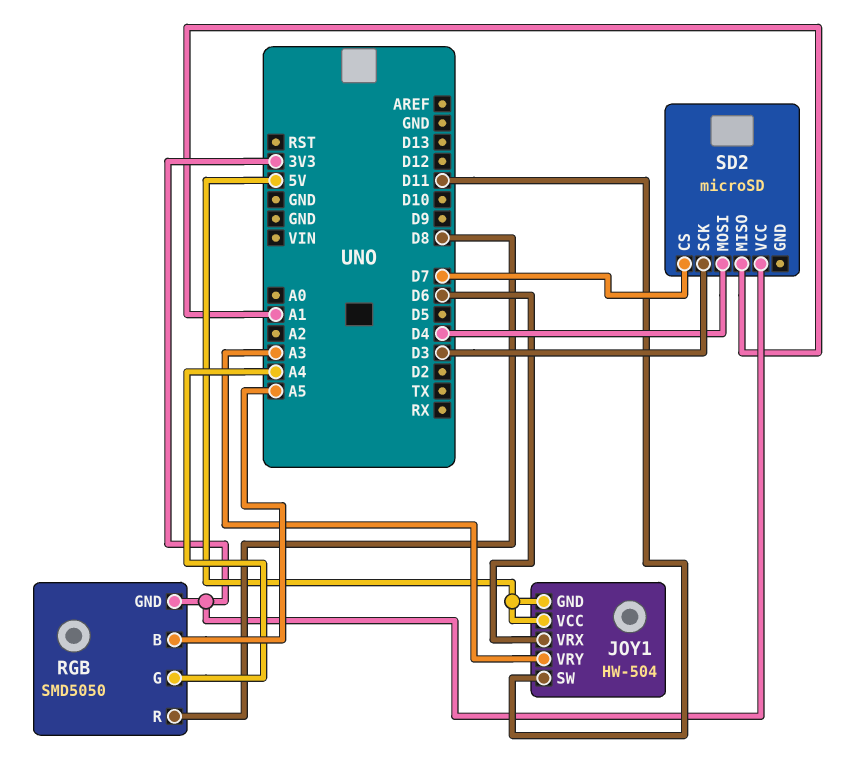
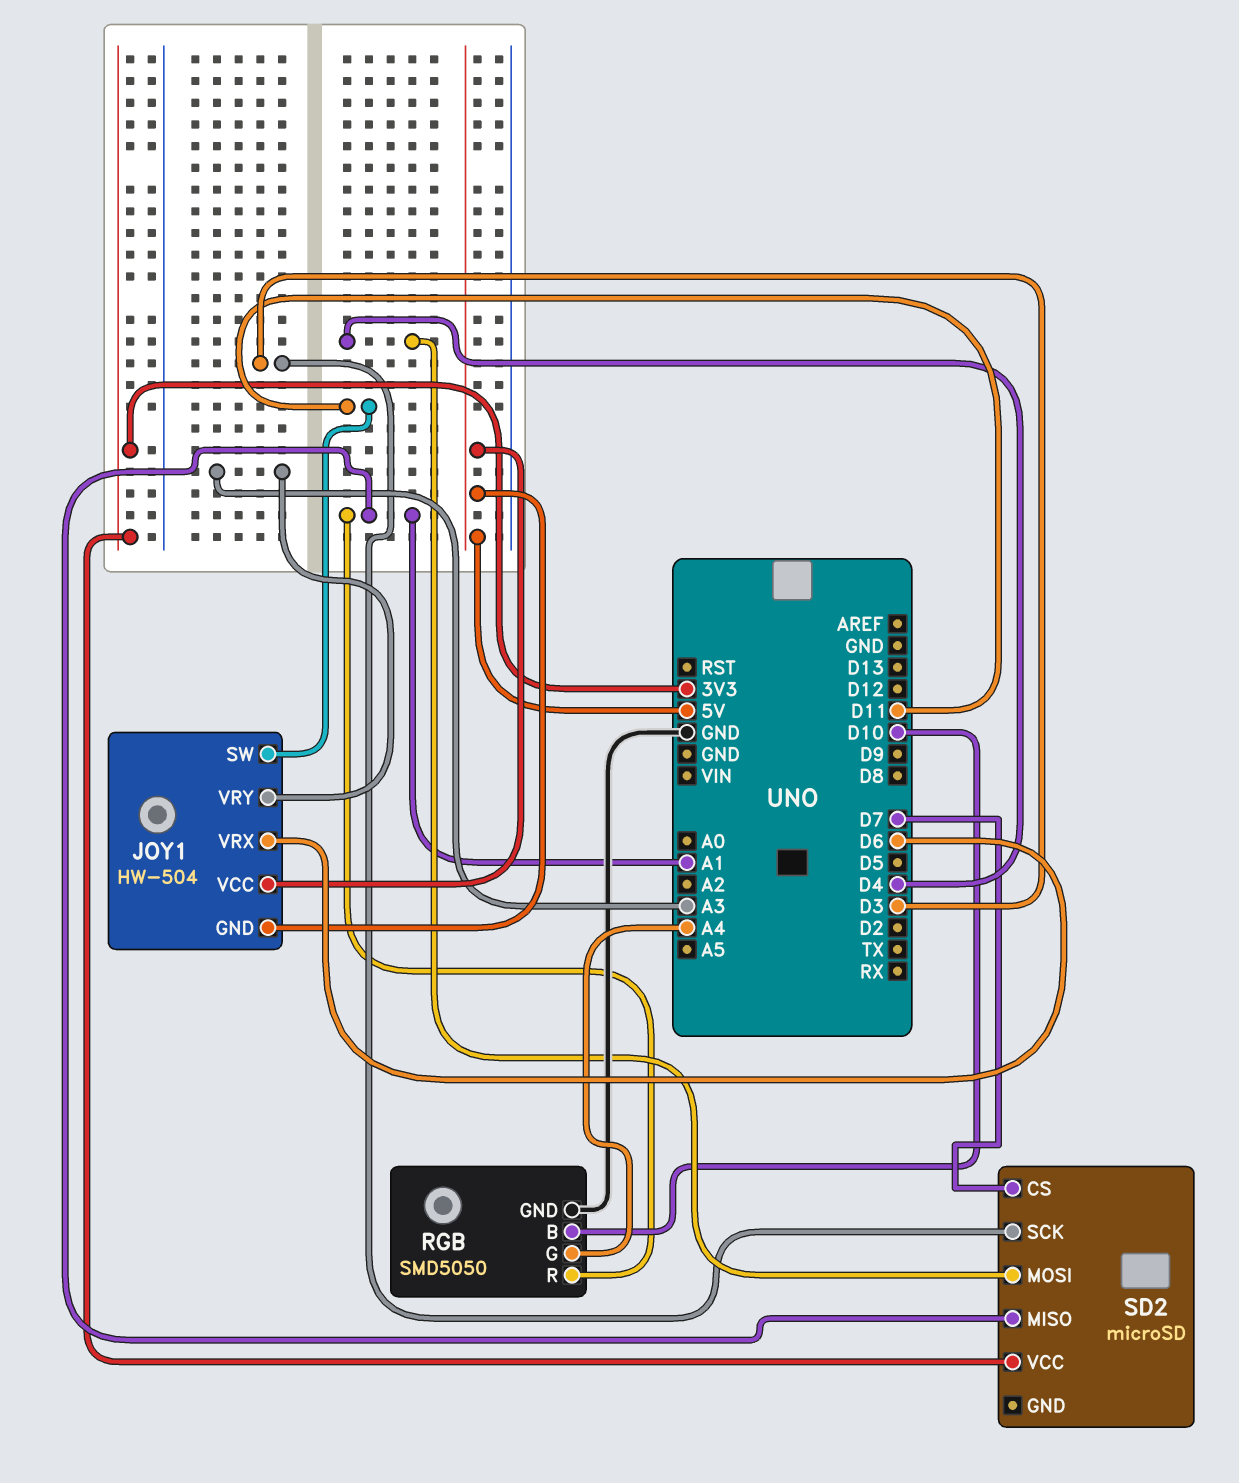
RGB pin B: A5 -> D10
RGB pin GND: 3V3 -> GND
RGB pin R: D8 -> A1

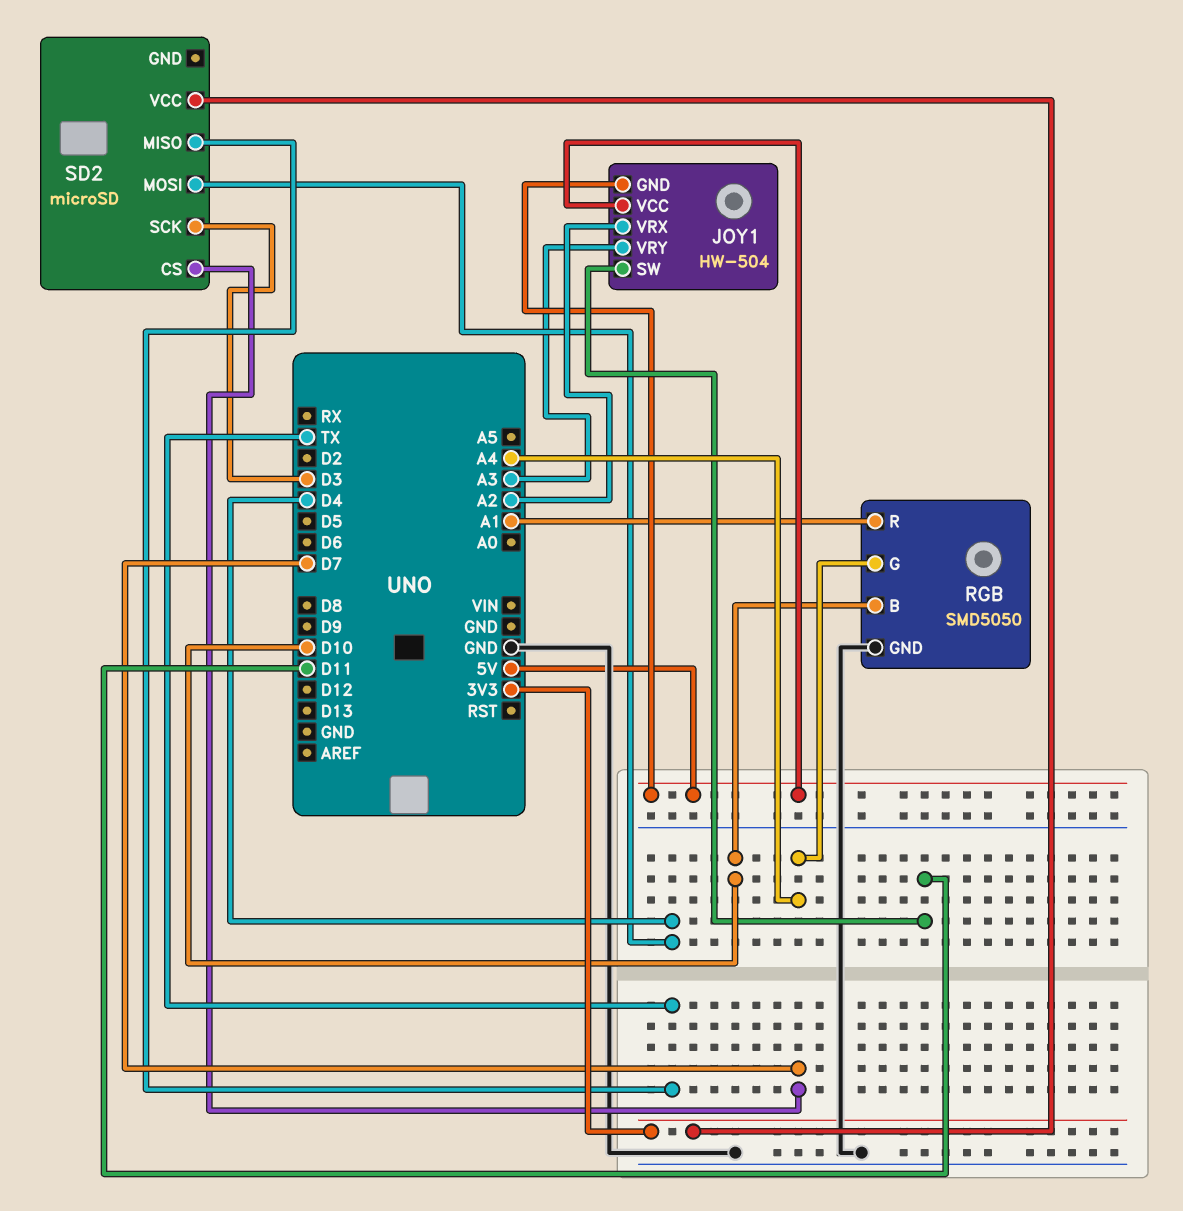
JOY1 pin VRX: D6 -> A2
SD2 pin MISO: A1 -> TX

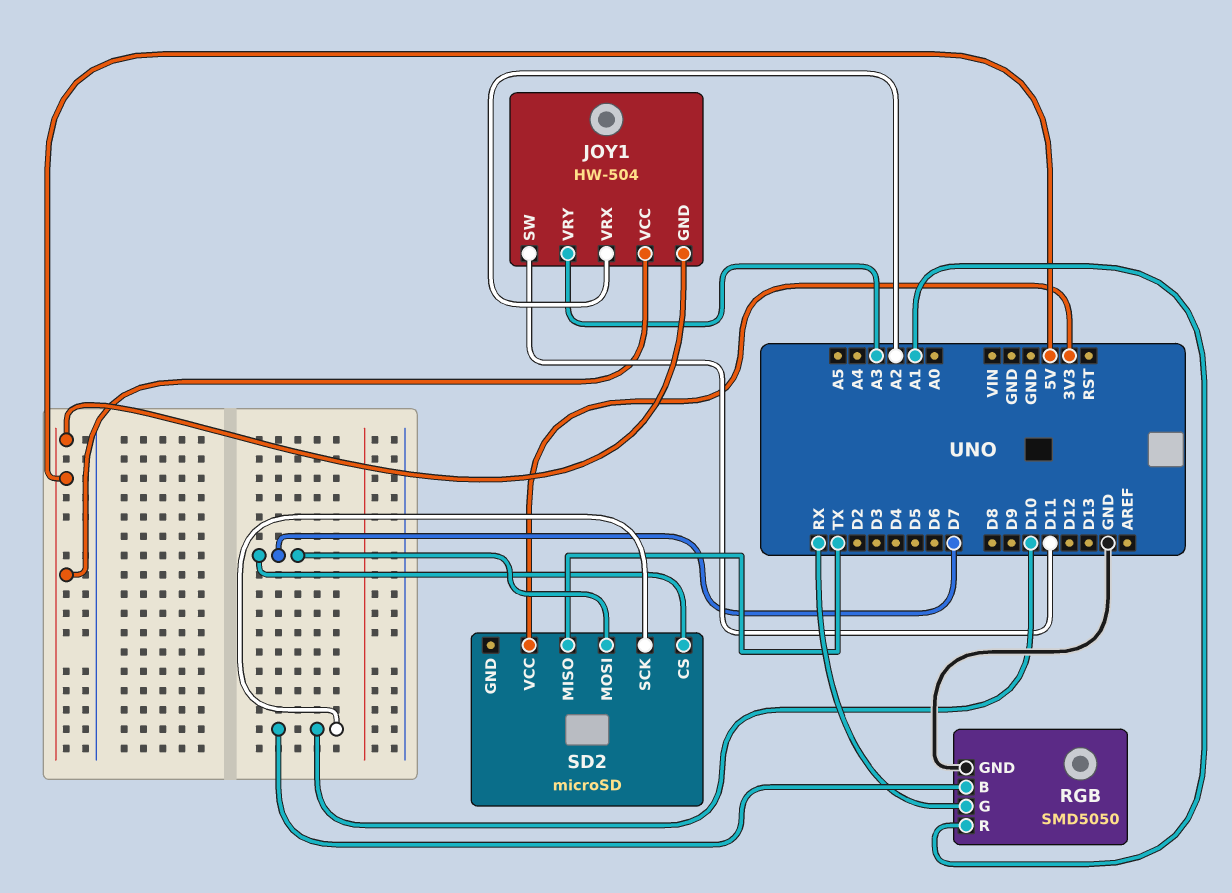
RGB pin G: A4 -> RX
SD2 pin MOSI: D4 -> D7
SD2 pin SCK: D3 -> D10

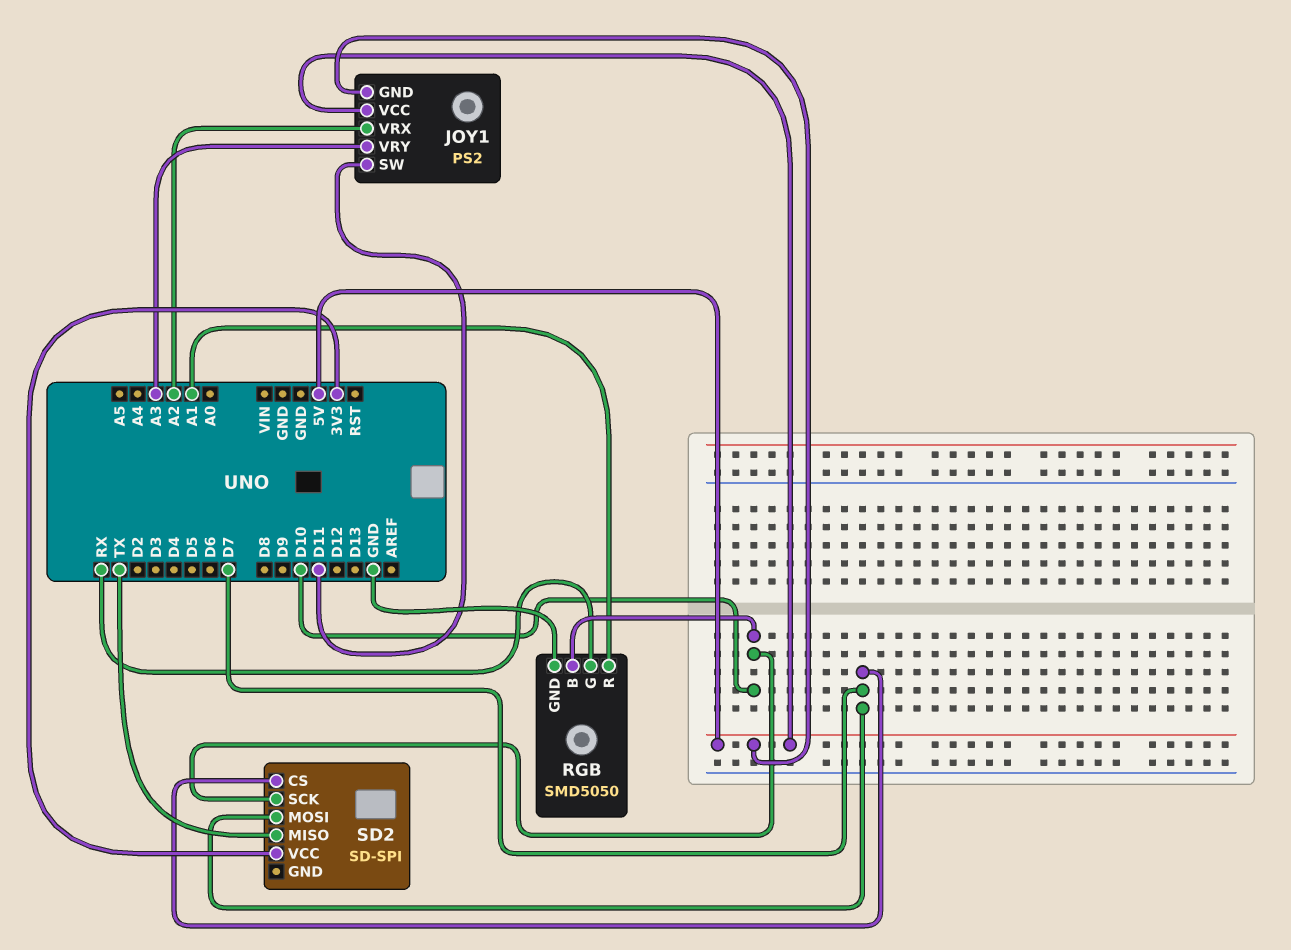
JOY1: HW-504 -> PS2
SD2: microSD -> SD-SPI

